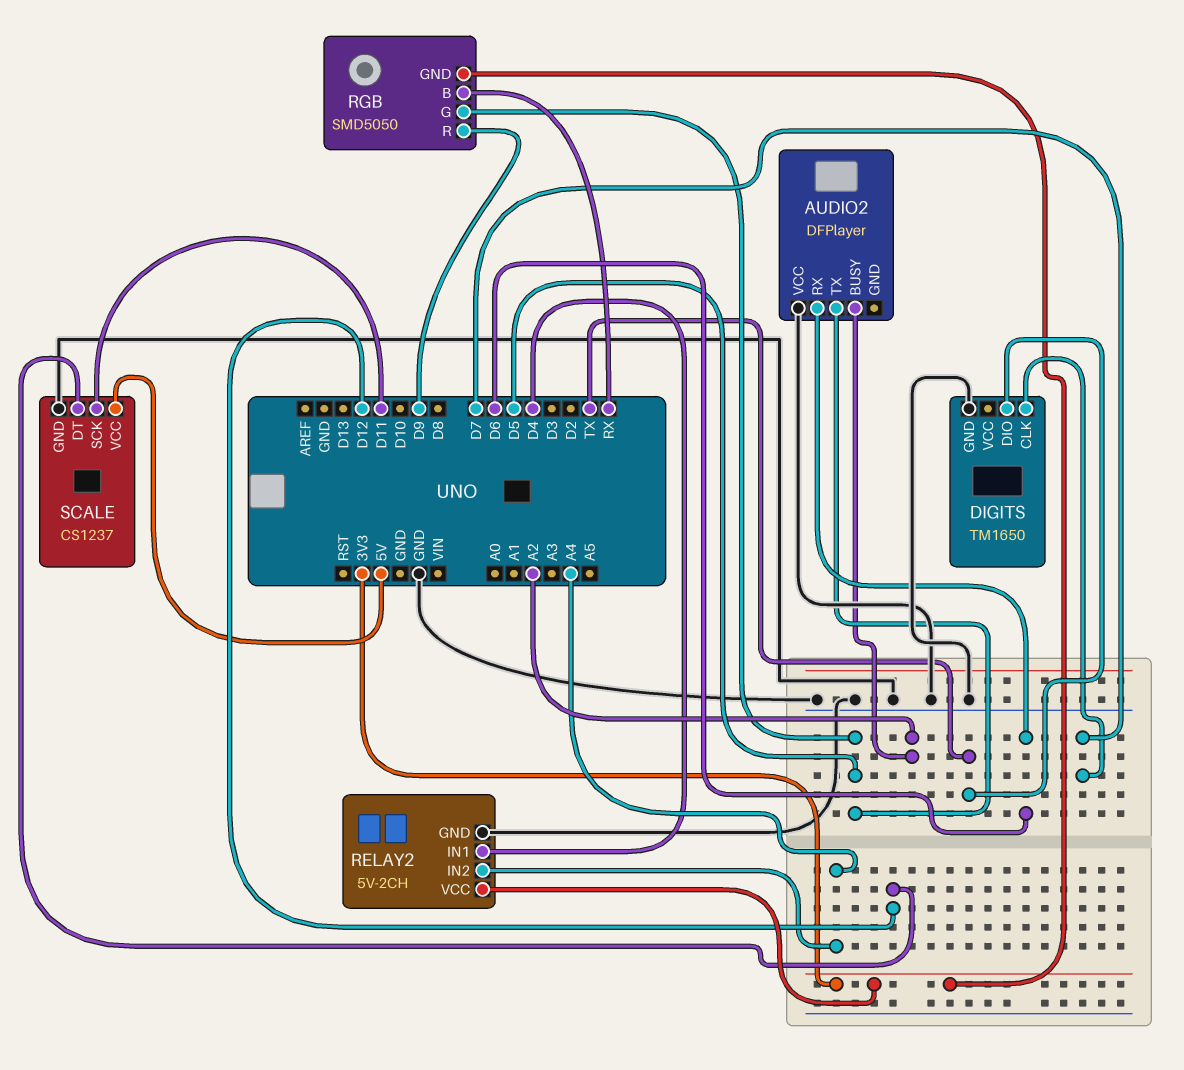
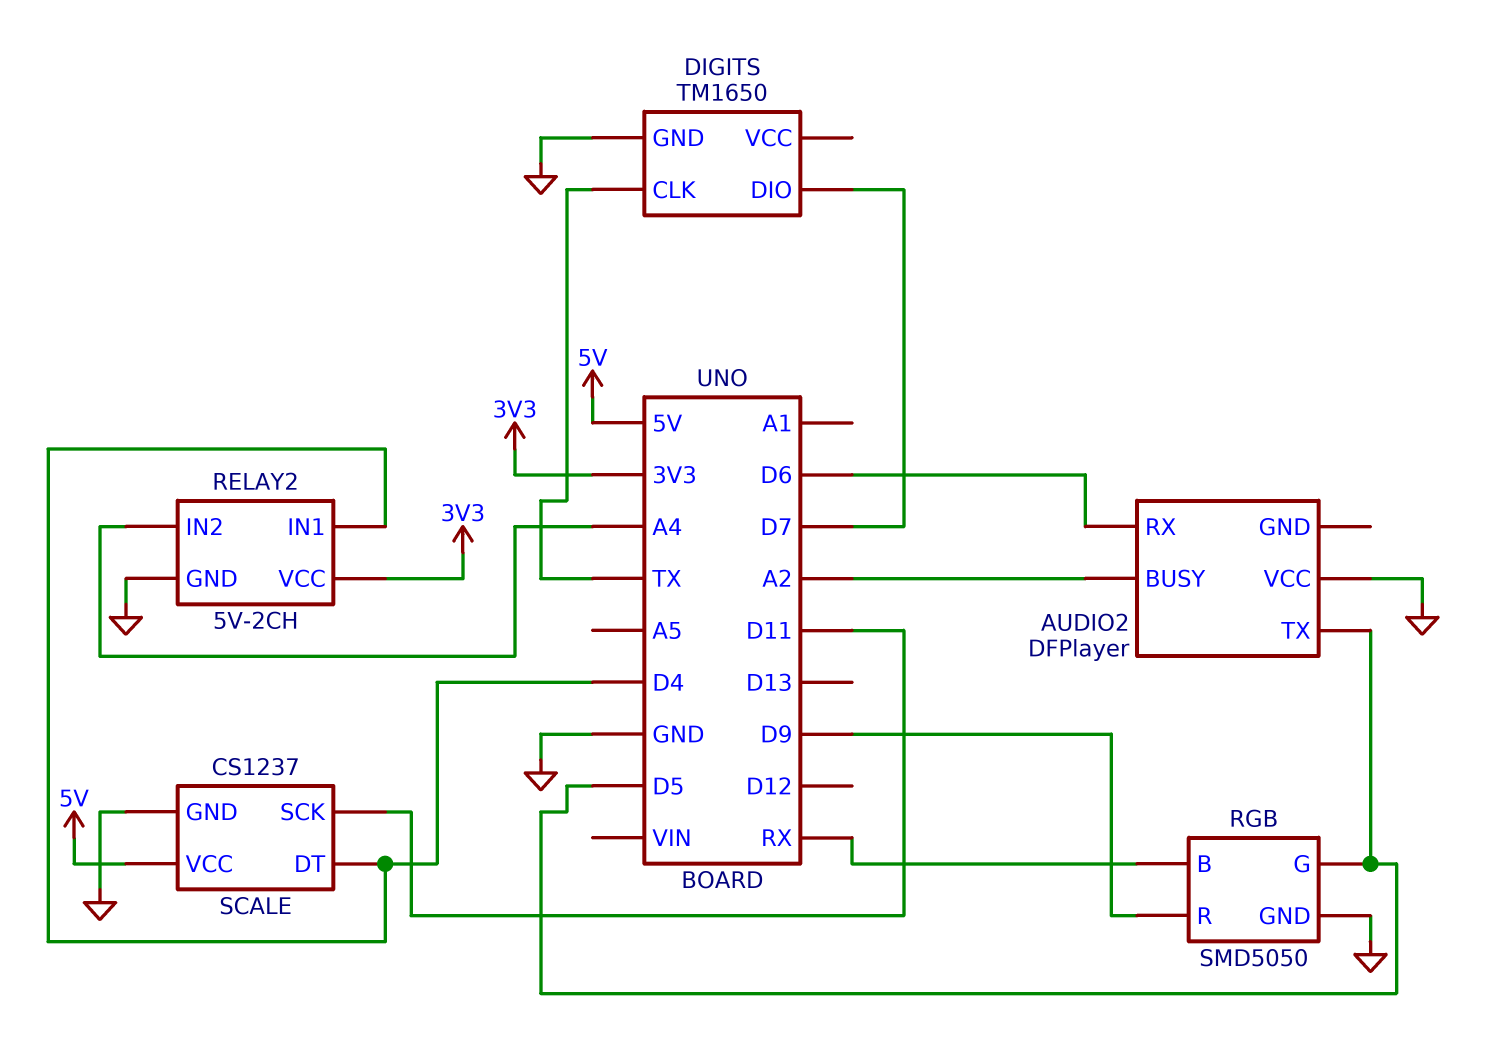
DIGITS pin CLK: D7 -> TX
DIGITS pin DIO: TX -> D7
RGB pin GND: 3V3 -> GND
SCALE pin DT: D12 -> D4

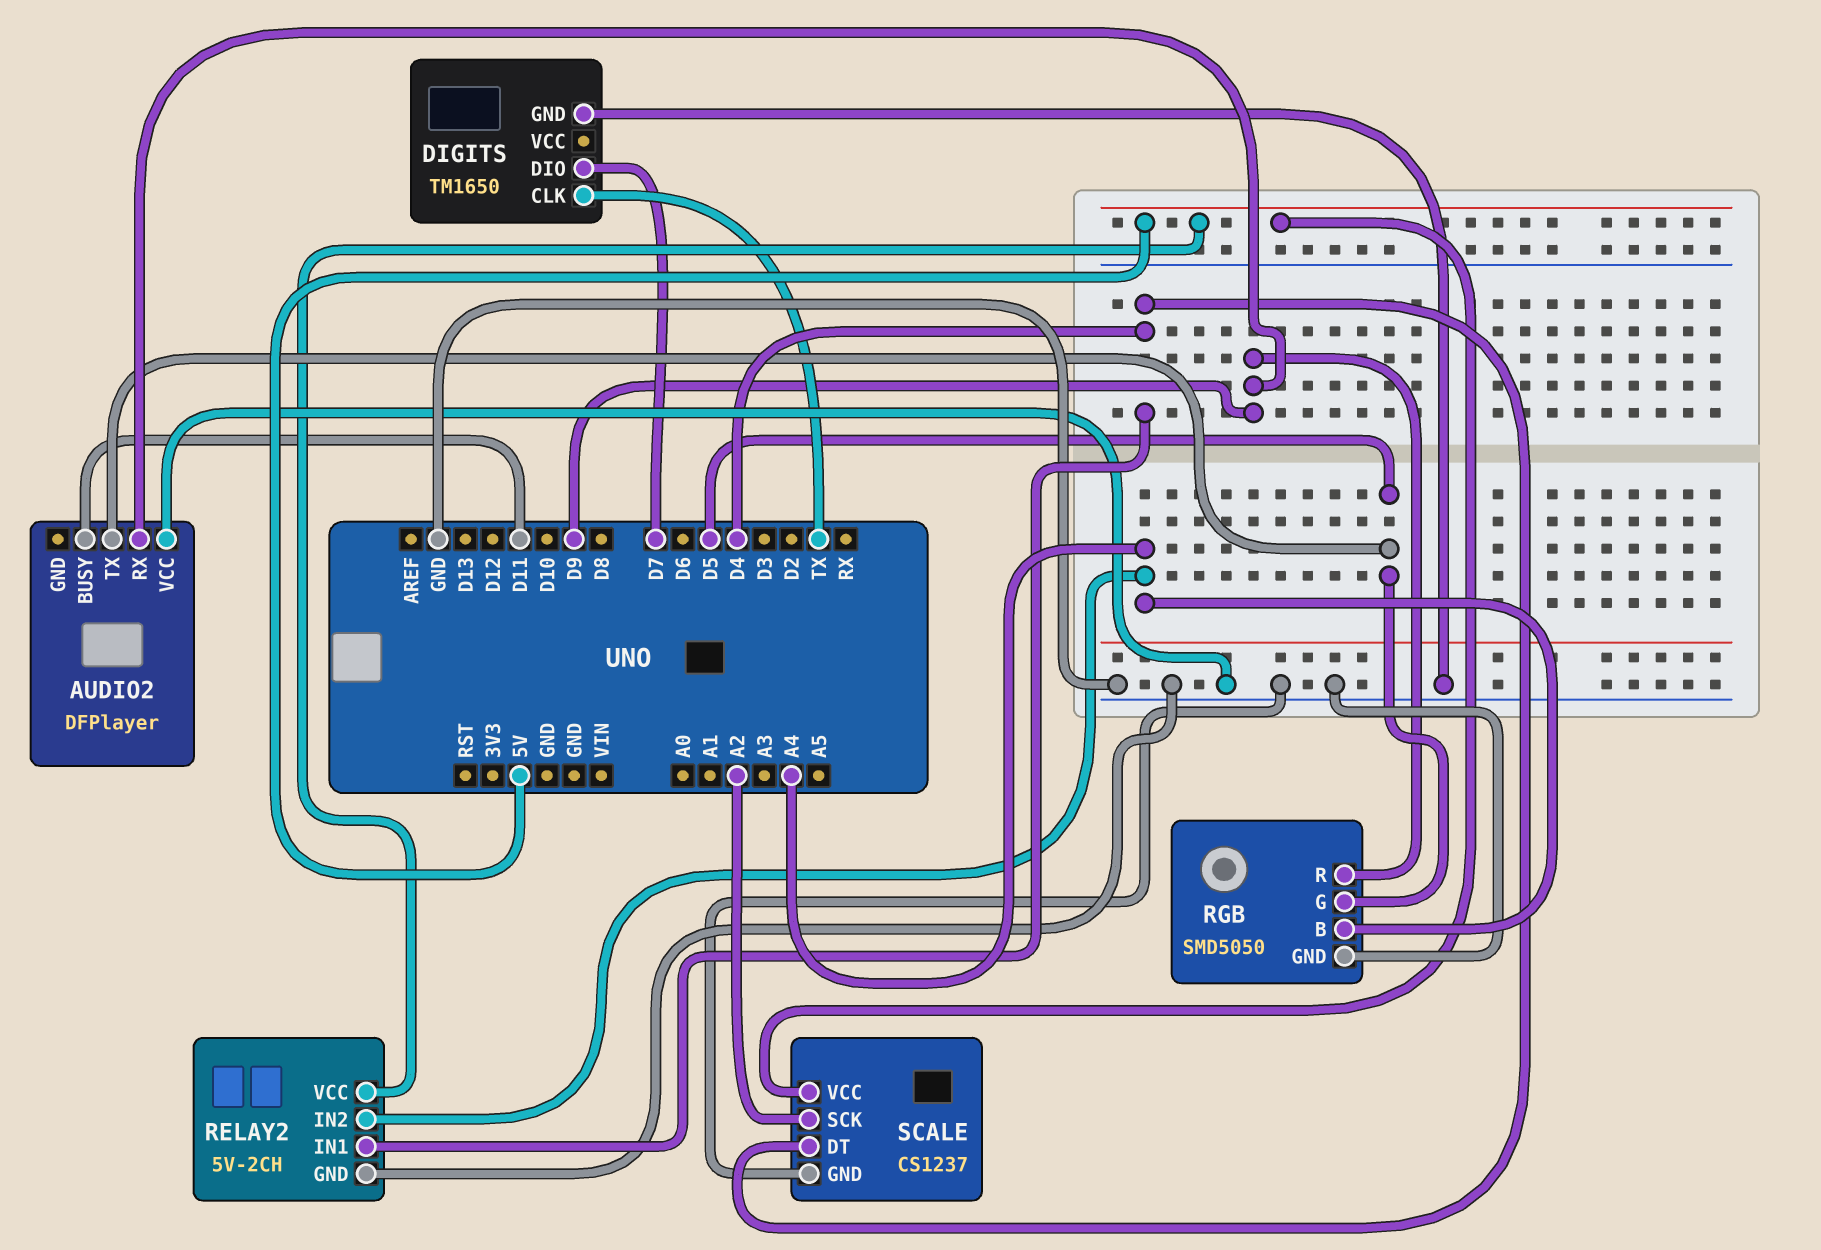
AUDIO2 pin BUSY: A2 -> D11
AUDIO2 pin RX: D6 -> D9
RELAY2 pin VCC: 3V3 -> 5V
RGB pin B: RX -> A4
SCALE pin SCK: D11 -> A2

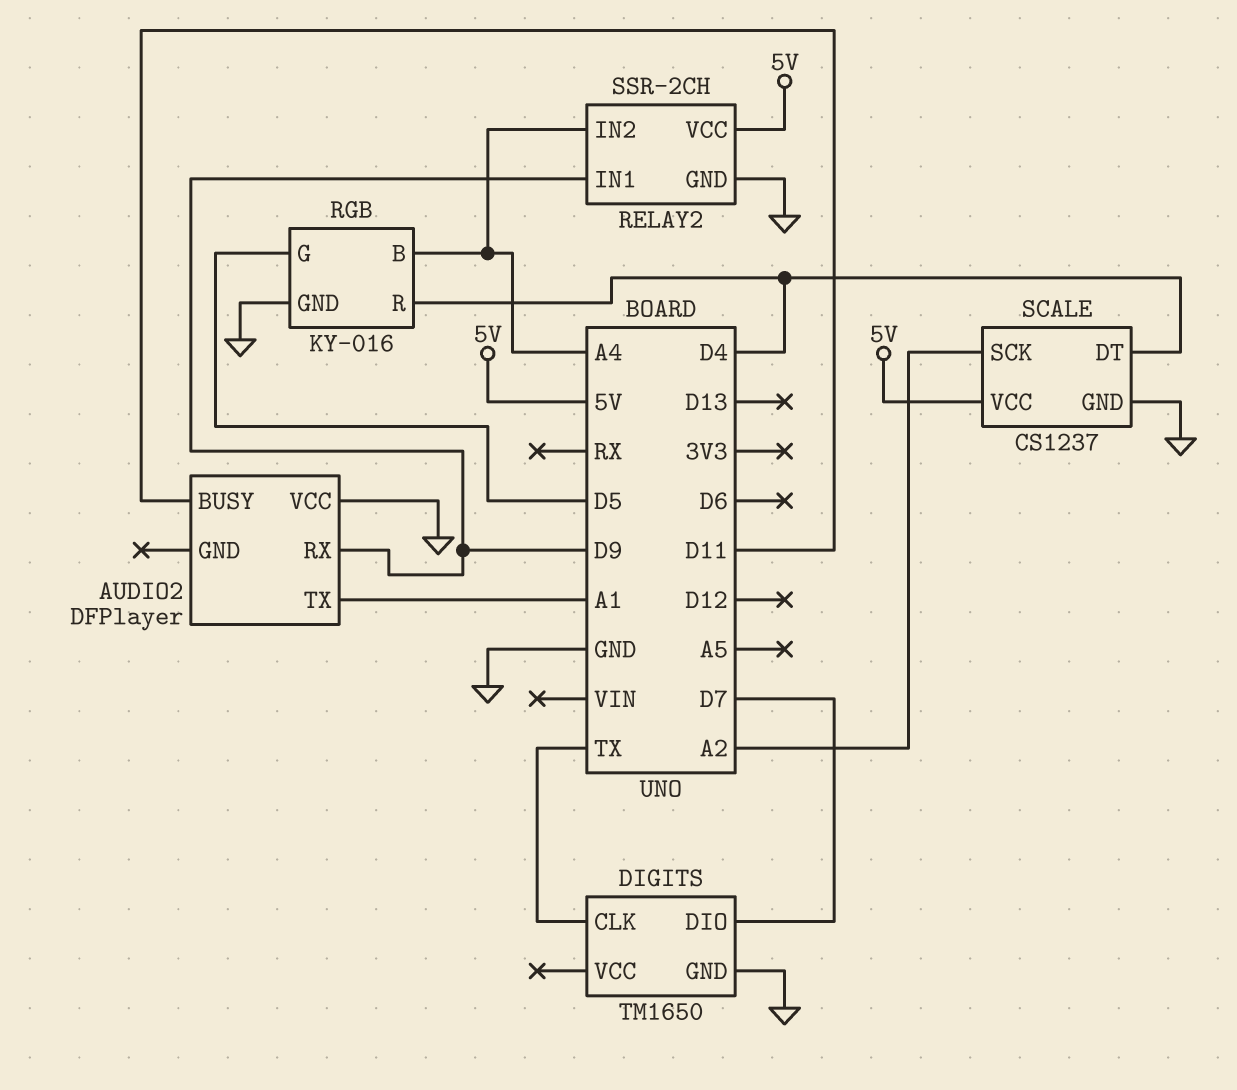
AUDIO2 pin TX: D5 -> A1
RELAY2: 5V-2CH -> SSR-2CH
RELAY2 pin IN1: D4 -> D9
RGB: SMD5050 -> KY-016
RGB pin R: D9 -> D4

